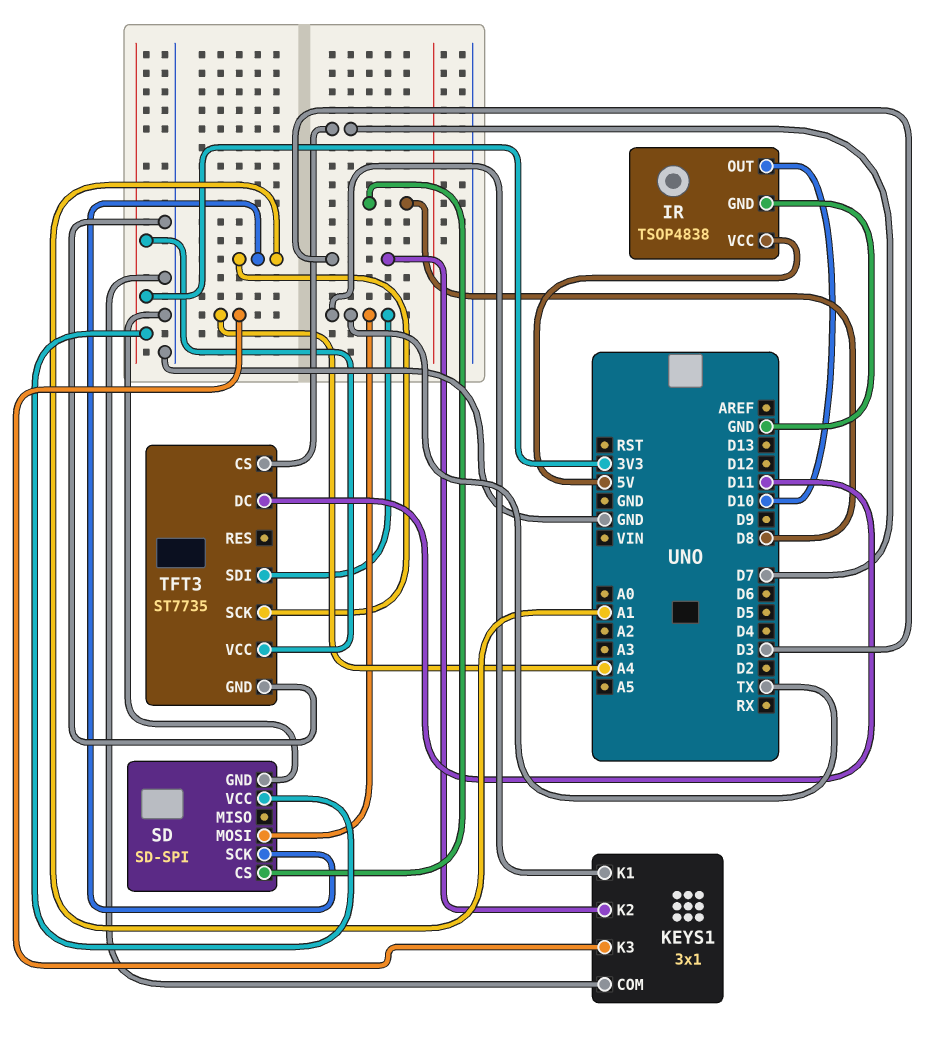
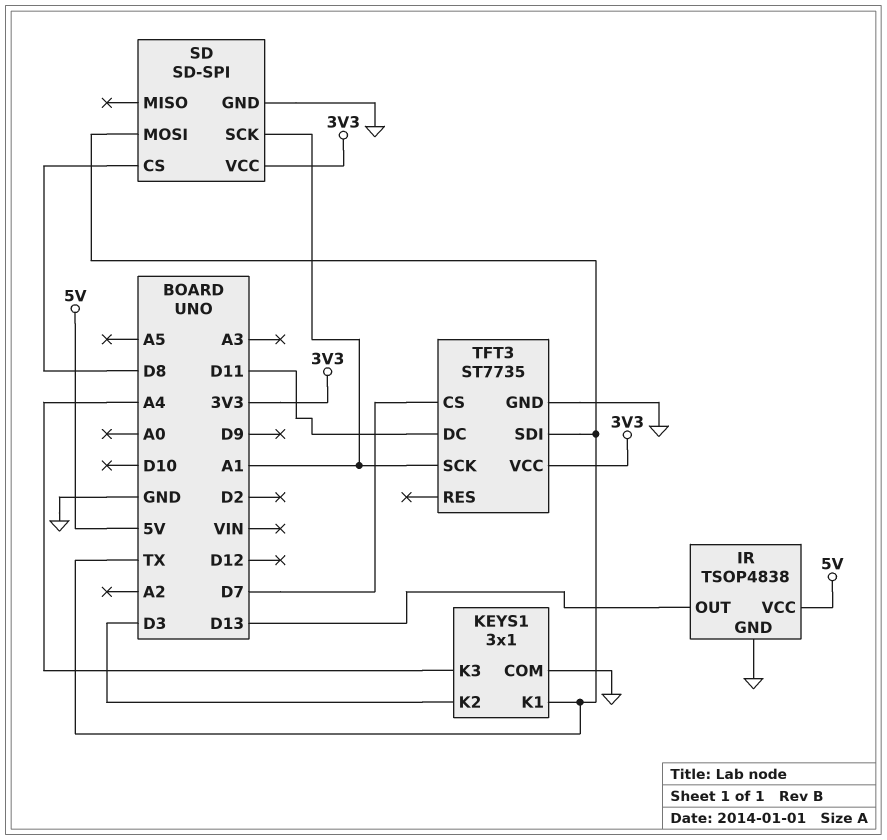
IR pin OUT: D10 -> D13

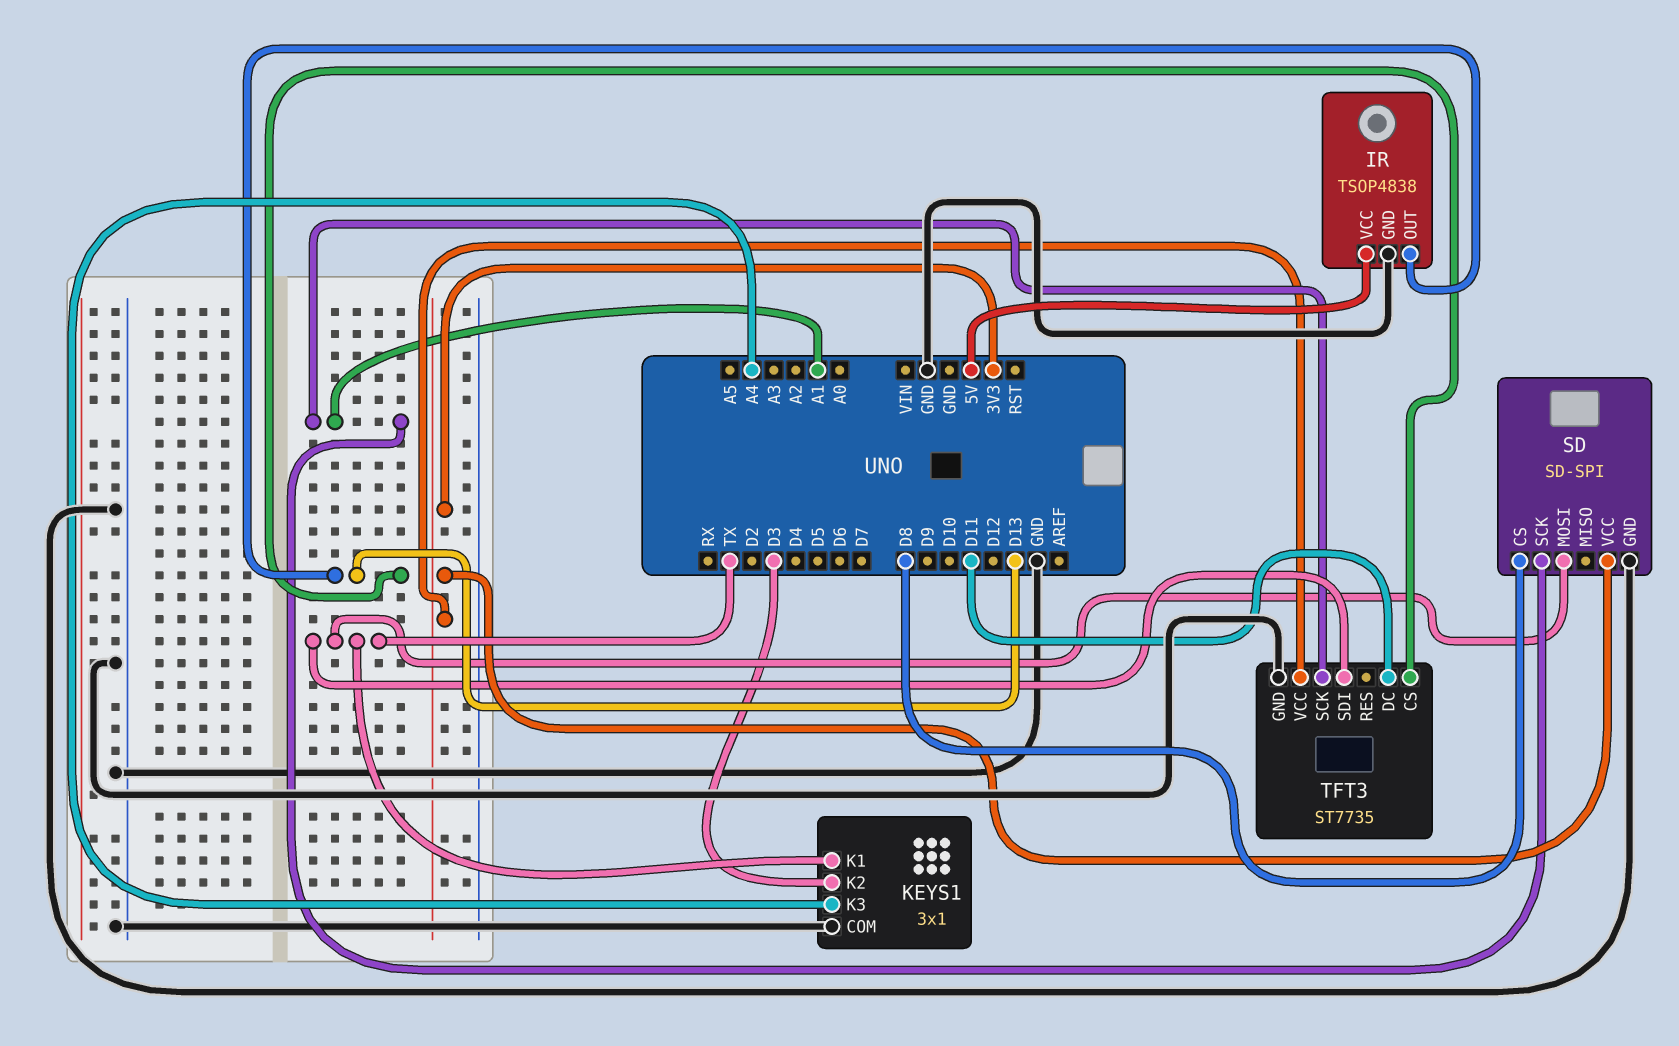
TFT3 pin CS: D7 -> D13

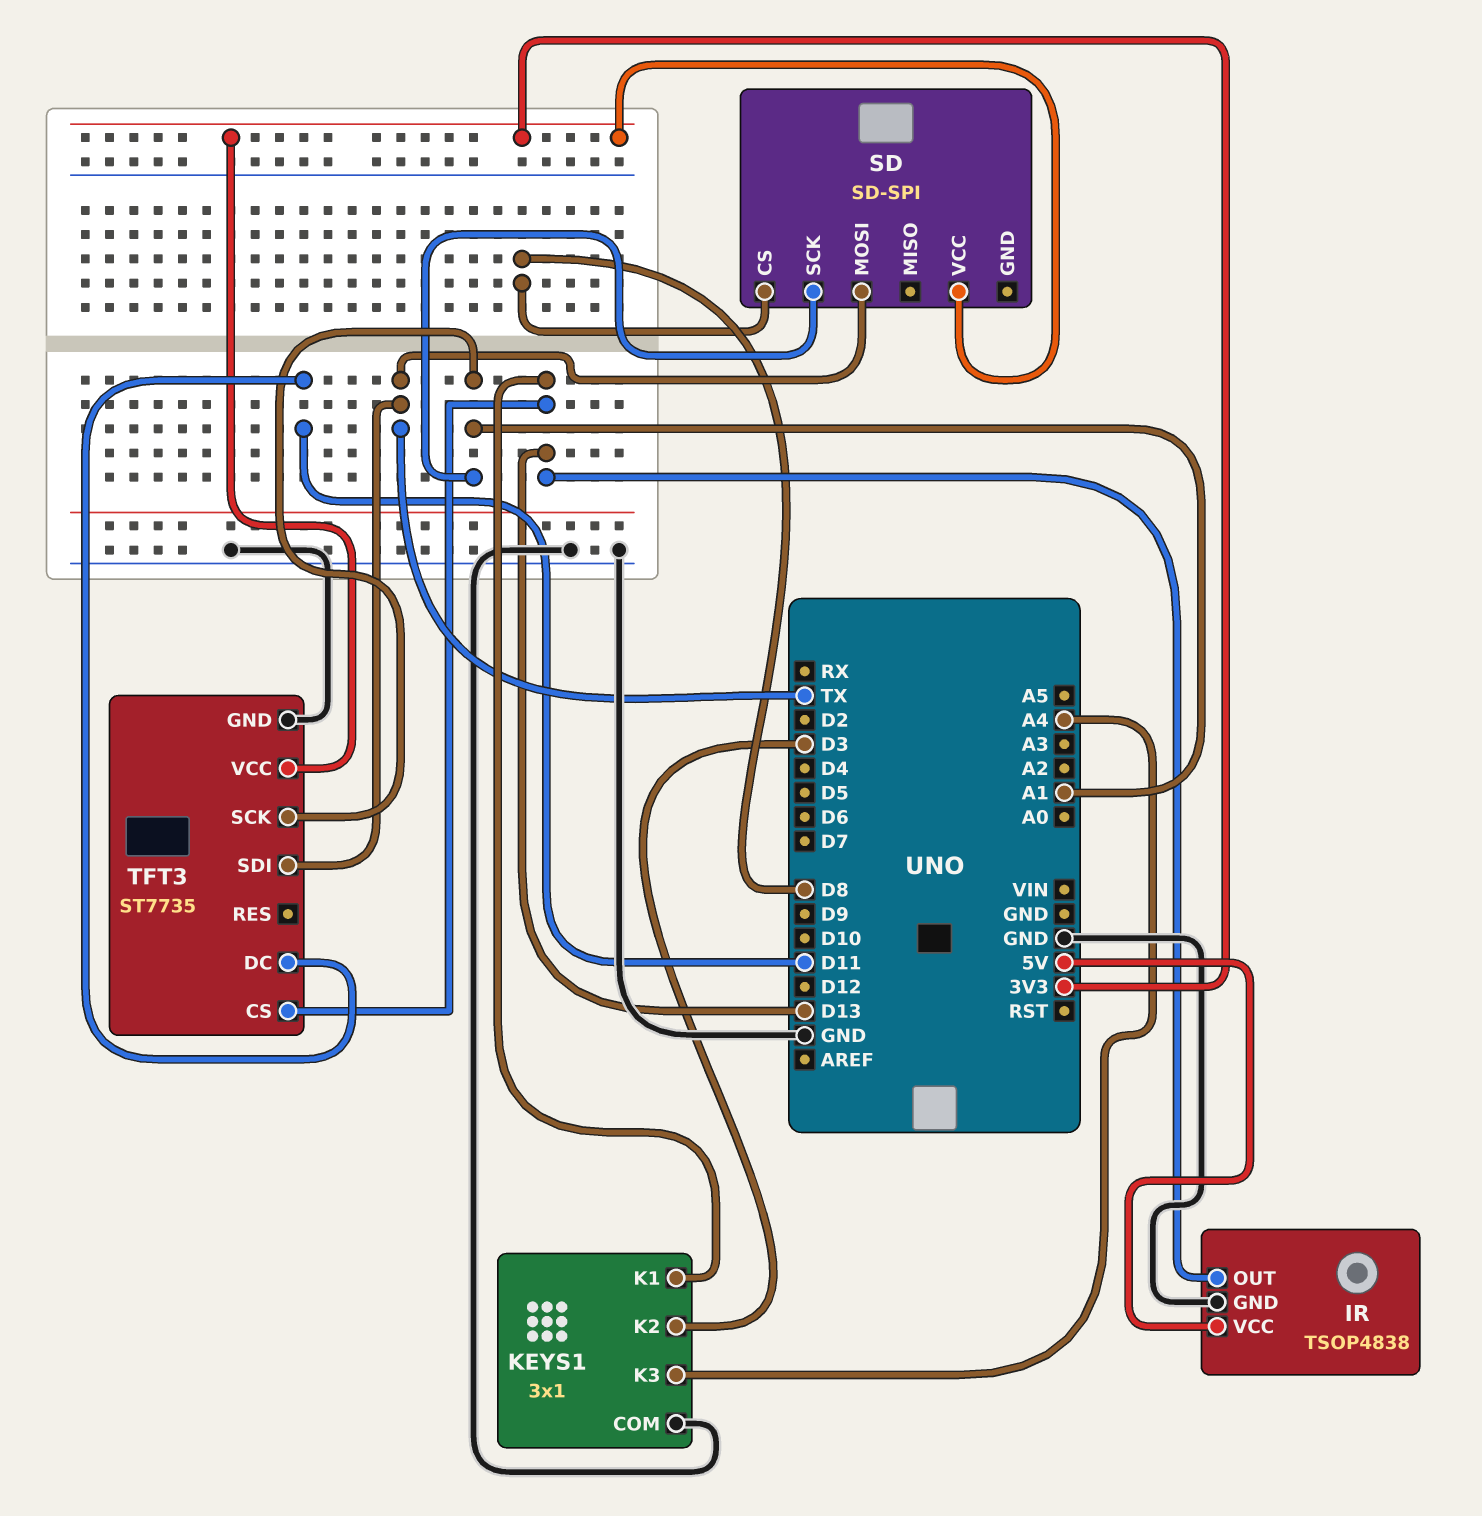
KEYS1 pin K1: TX -> D13
SD pin GND: GND -> none

